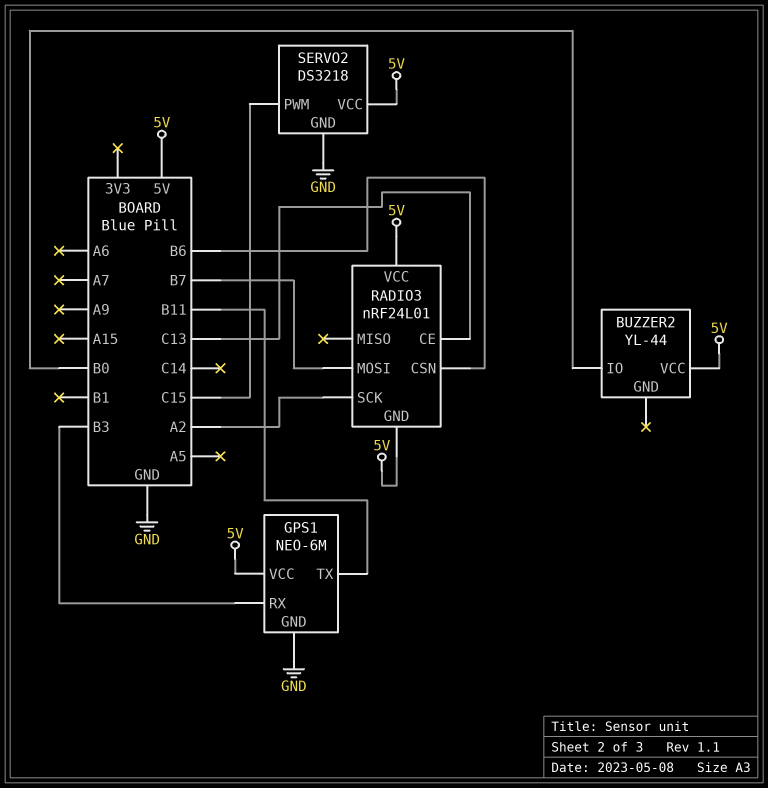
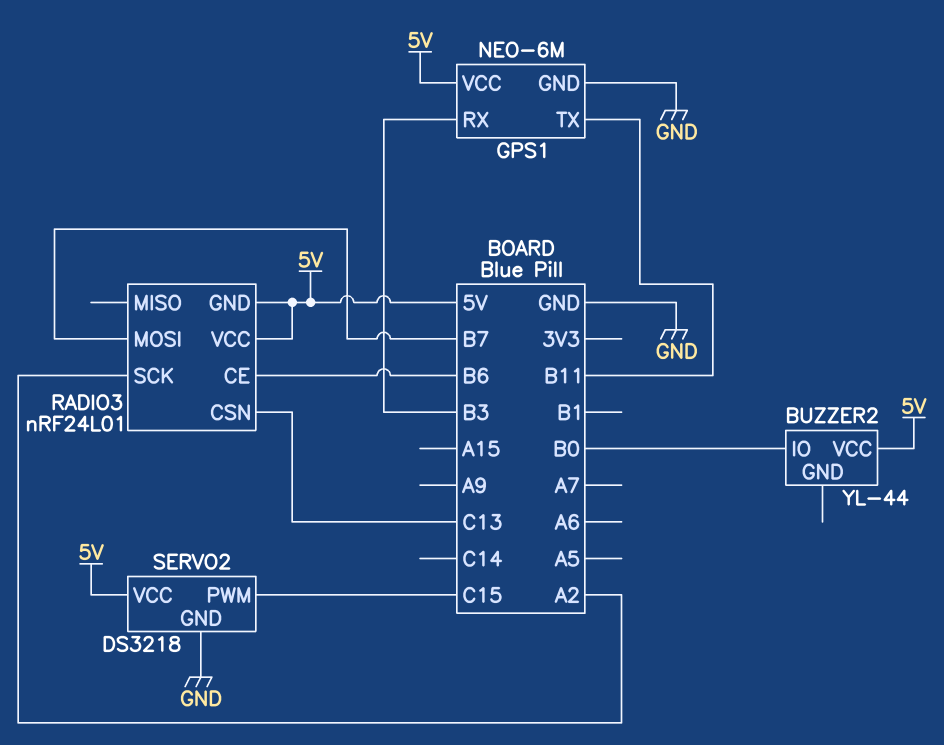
RADIO3 pin CE: C13 -> B6
RADIO3 pin CSN: B6 -> C13

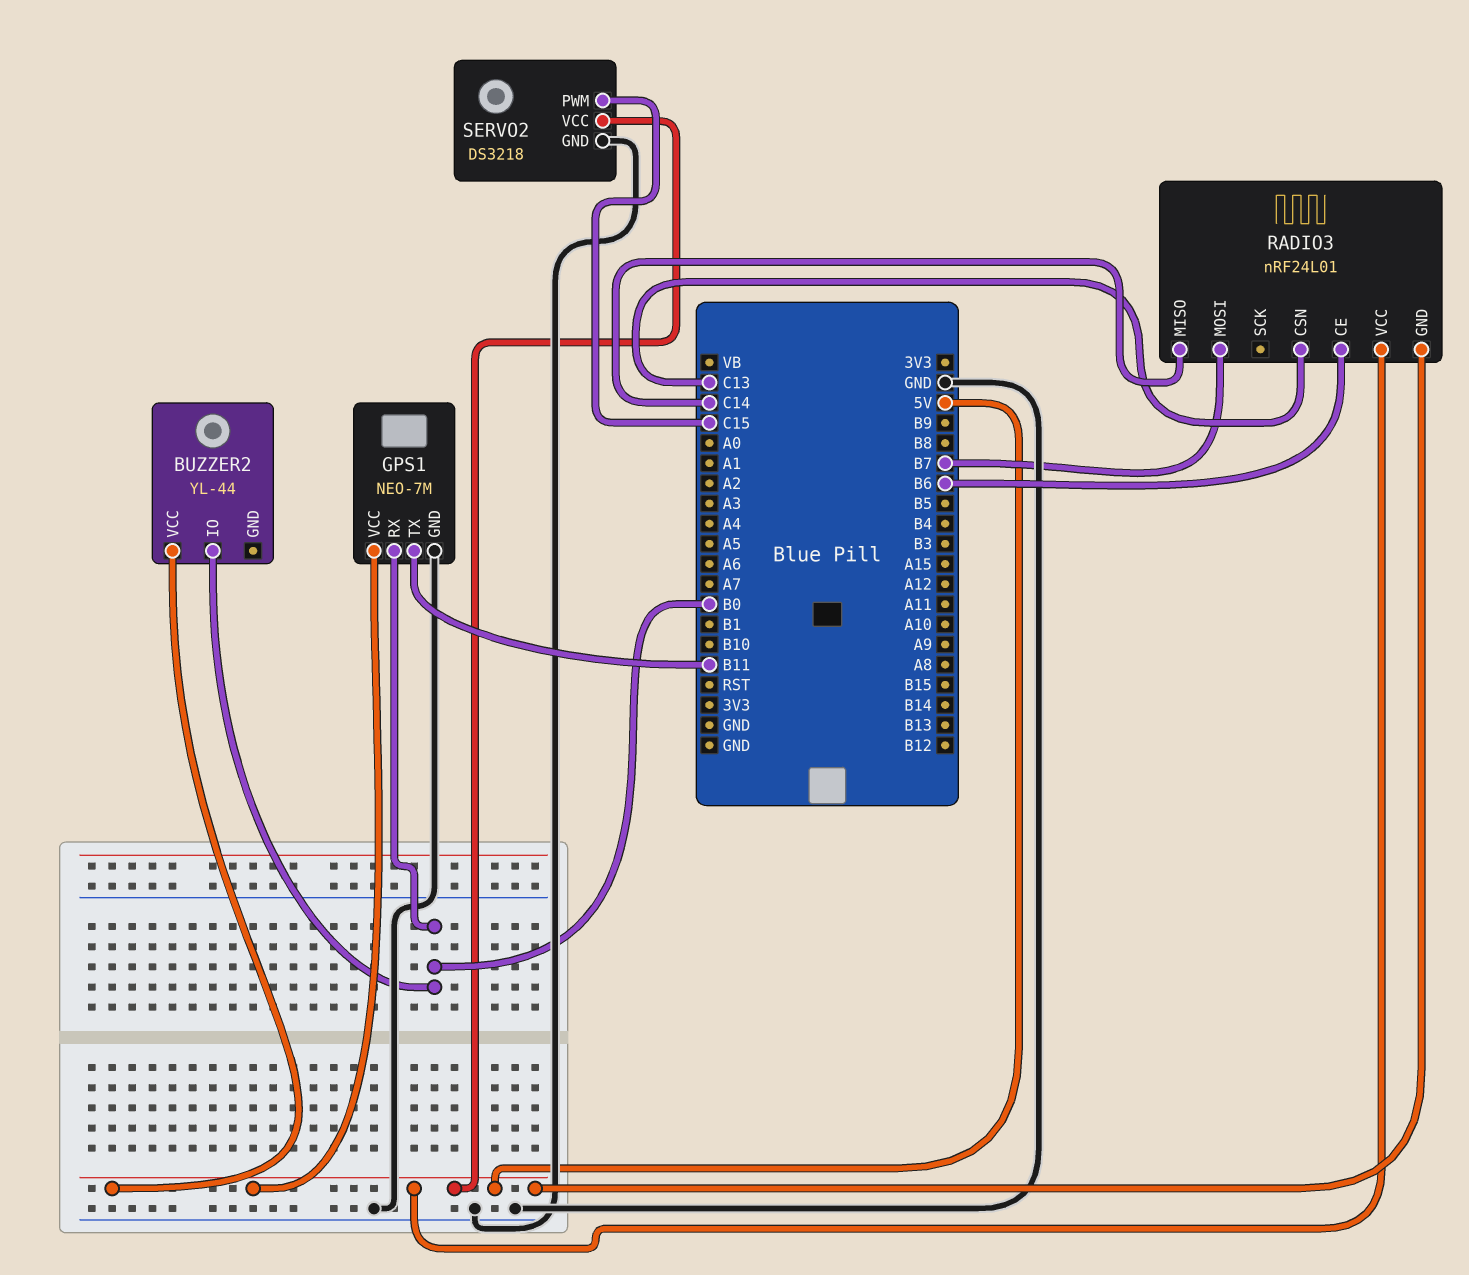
GPS1: NEO-6M -> NEO-7M
GPS1 pin RX: B3 -> B0
RADIO3 pin MISO: none -> C14
RADIO3 pin SCK: A2 -> none

